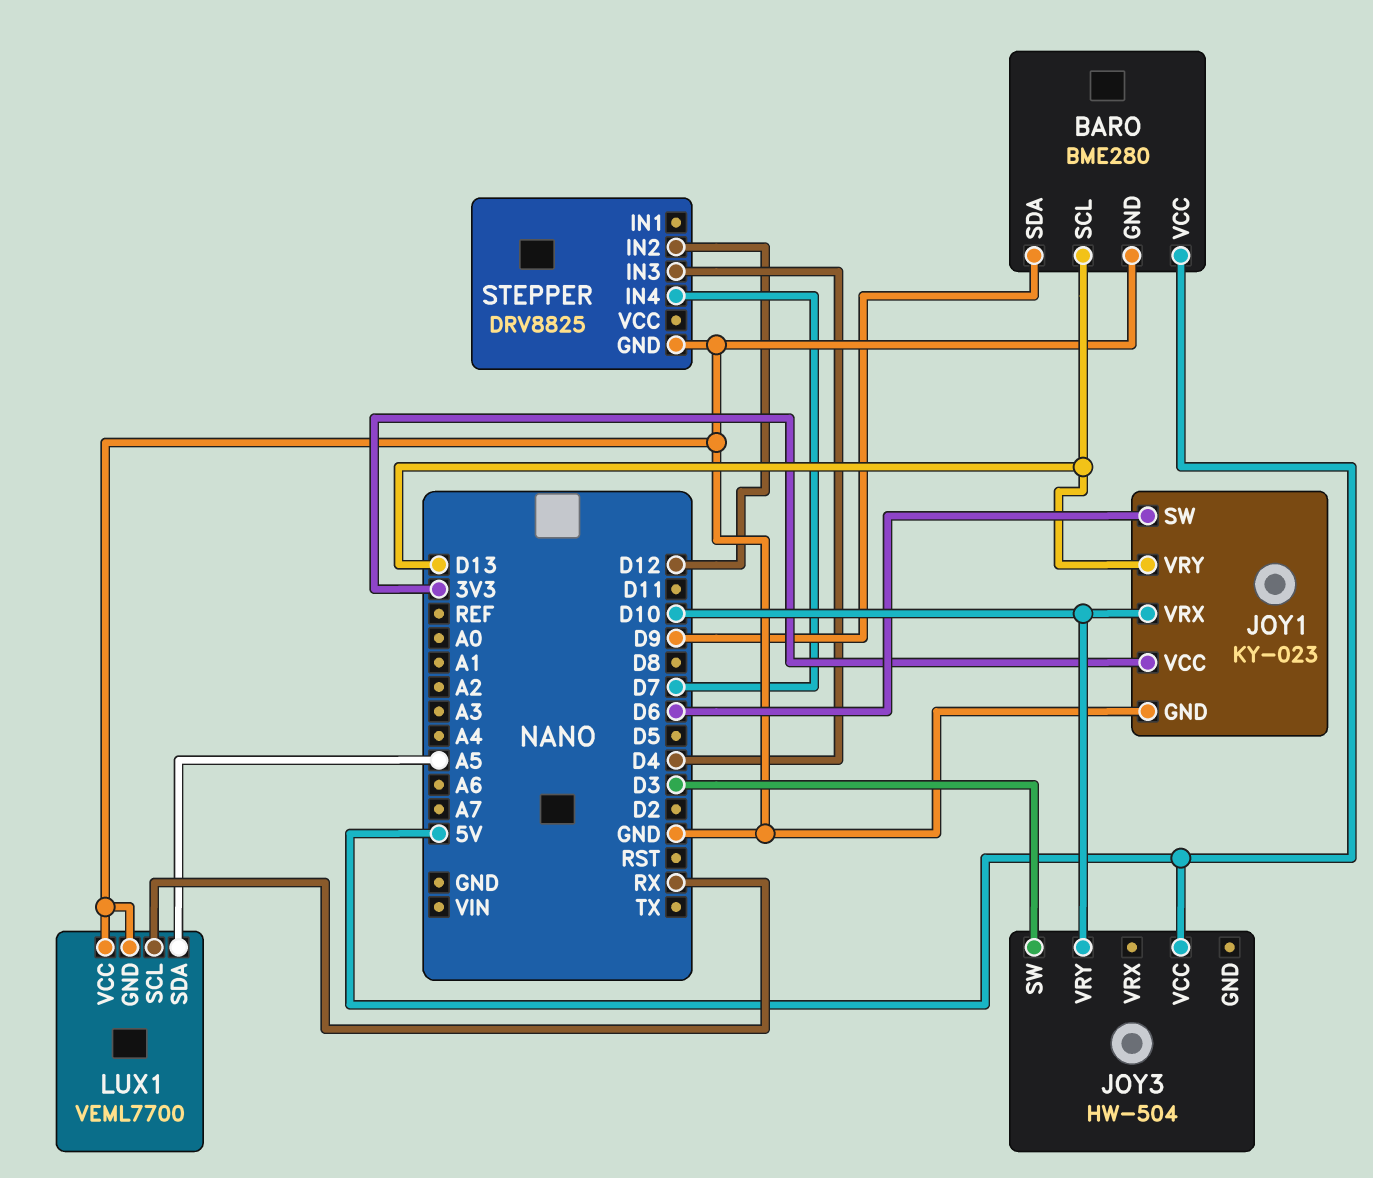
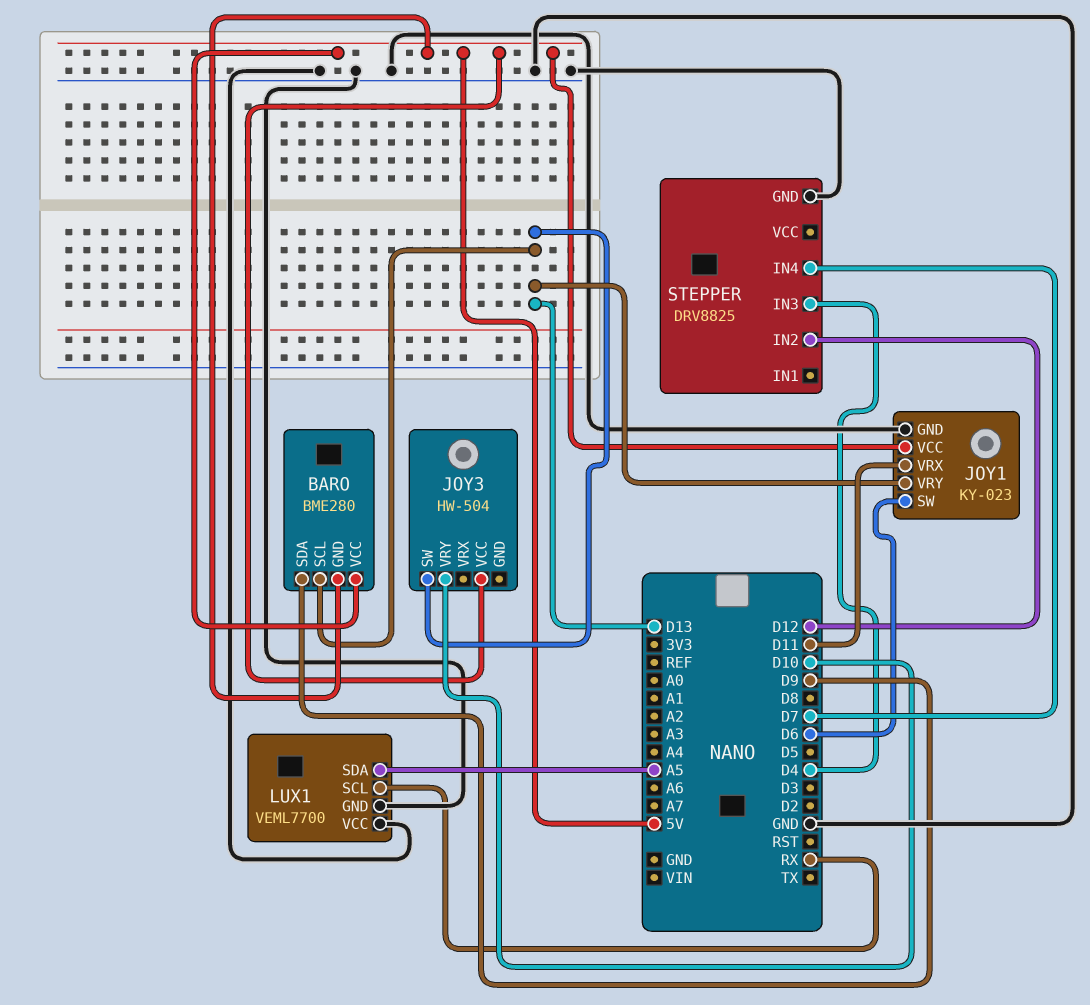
BARO pin GND: GND -> 5V
JOY1 pin VCC: 3V3 -> 5V
JOY1 pin VRX: D10 -> D11
JOY3 pin SW: D3 -> D13

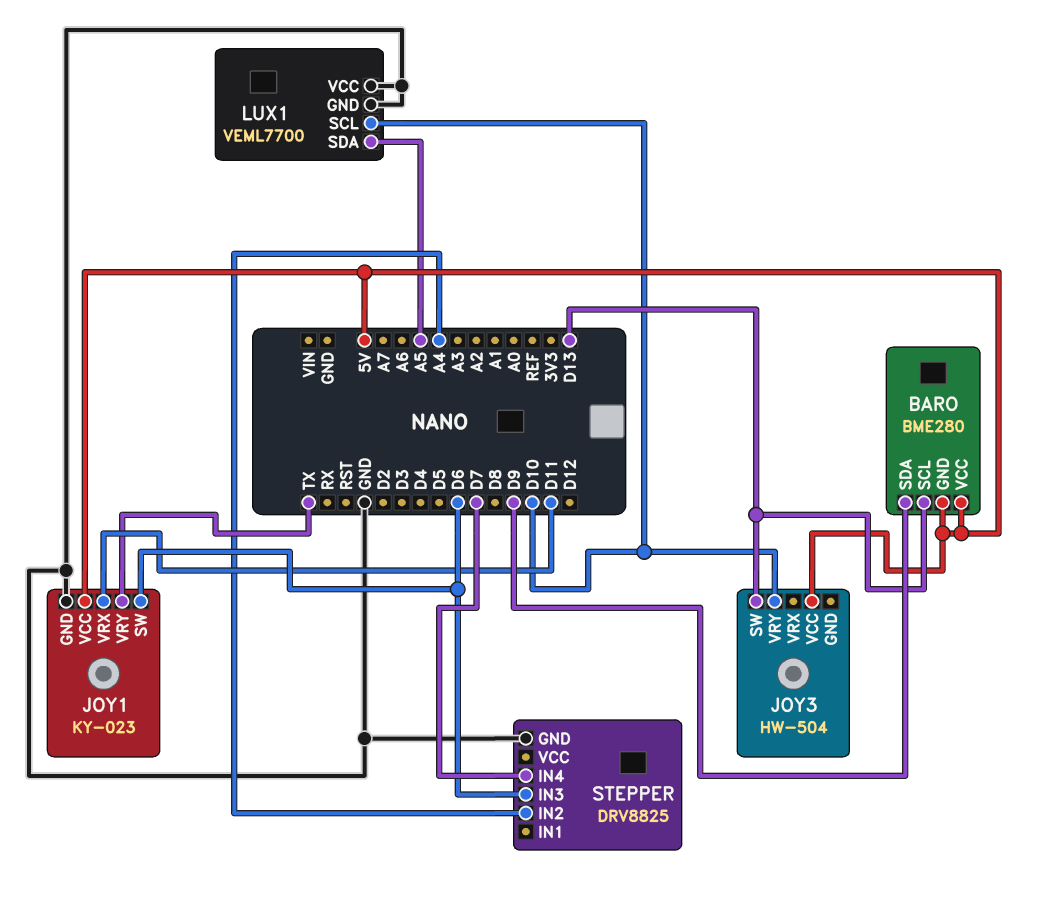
JOY1 pin VRY: D13 -> TX
LUX1 pin SCL: RX -> D10
STEPPER pin IN2: D12 -> A4
STEPPER pin IN3: D4 -> D6

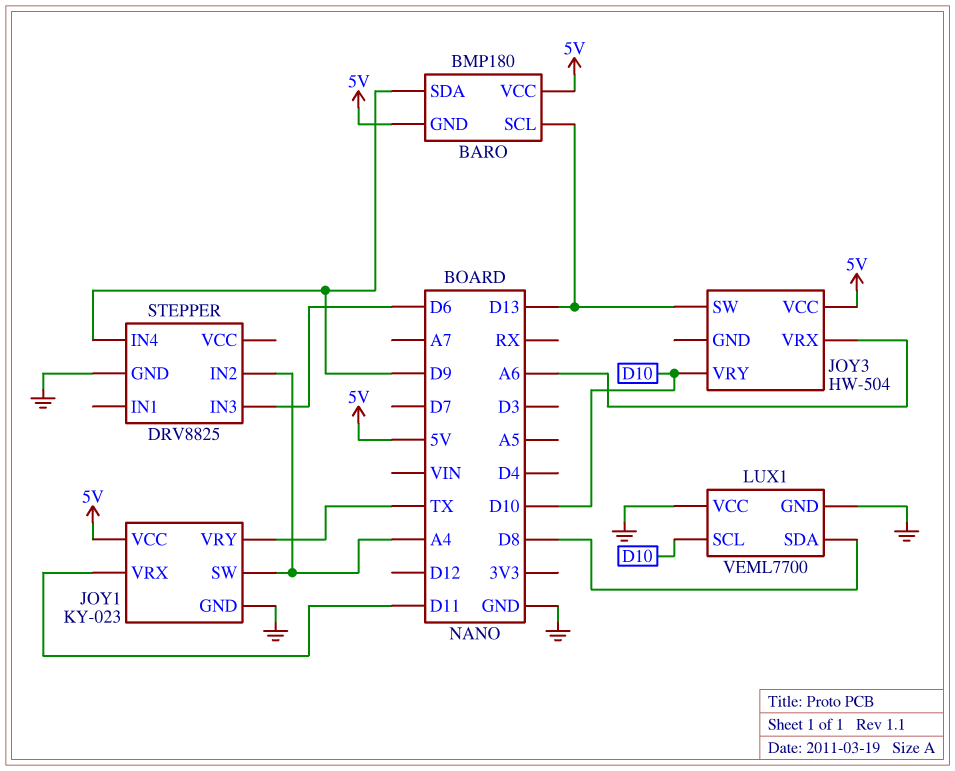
BARO: BME280 -> BMP180
JOY1 pin SW: D6 -> A4
JOY3 pin VRX: none -> A6
LUX1 pin SDA: A5 -> D8
STEPPER pin IN4: D7 -> D9

